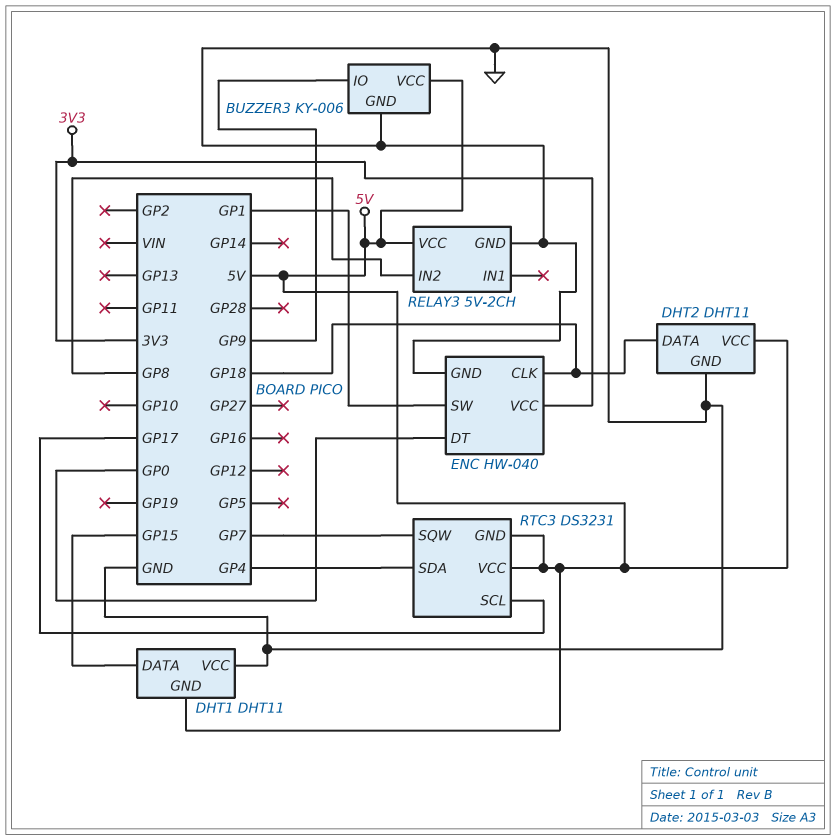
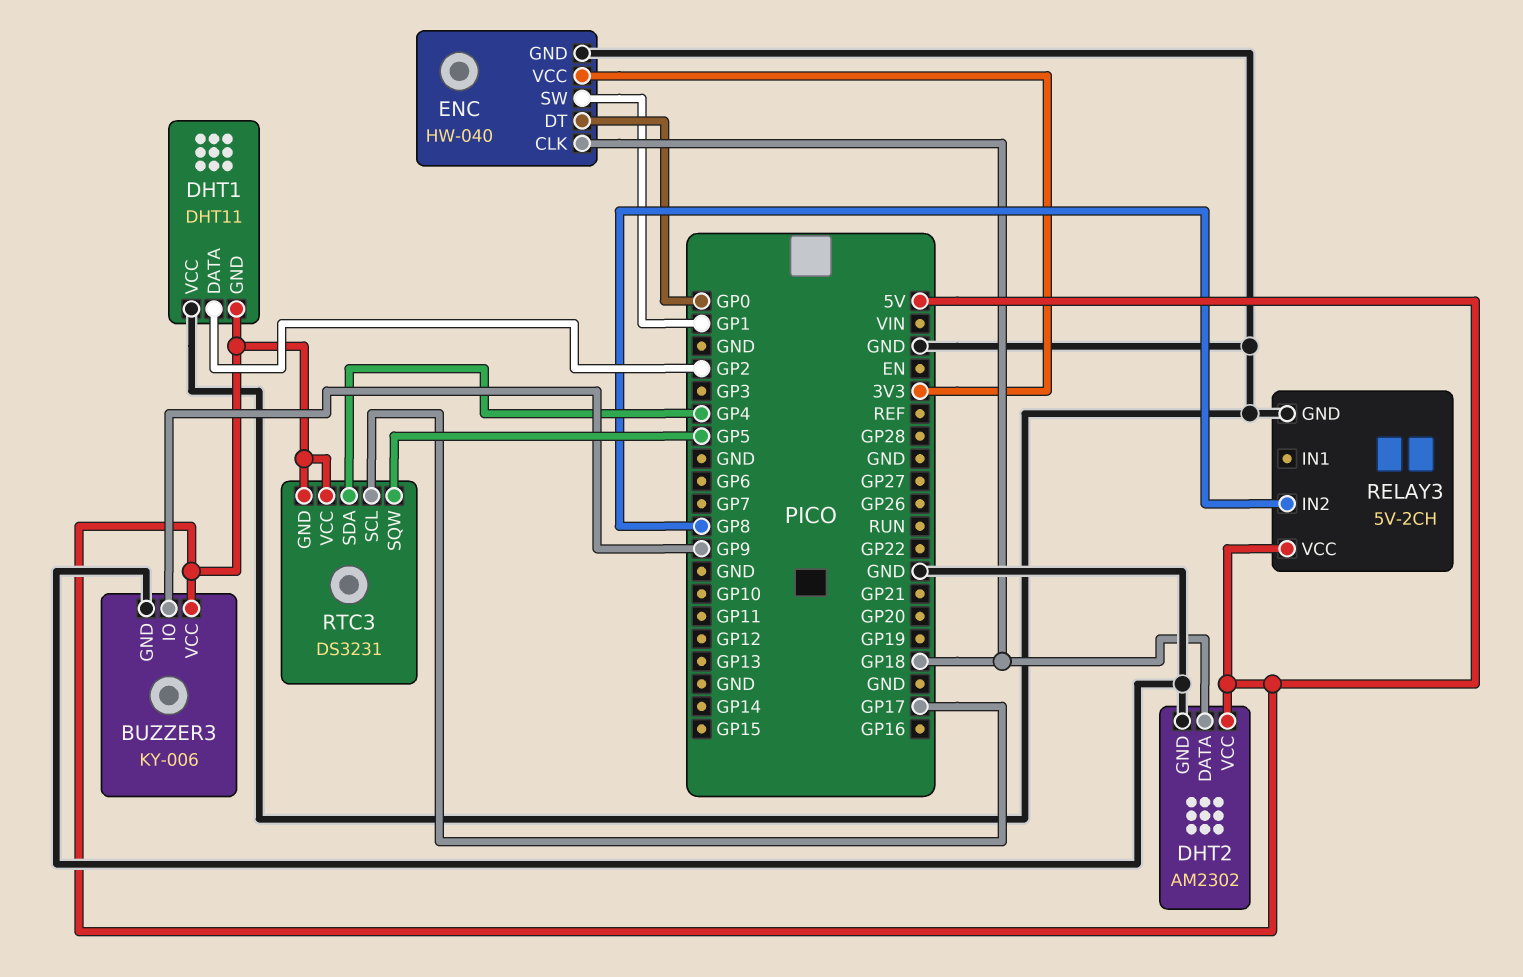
DHT1 pin DATA: GP15 -> GP2
DHT2: DHT11 -> AM2302
RTC3 pin SQW: GP7 -> GP5

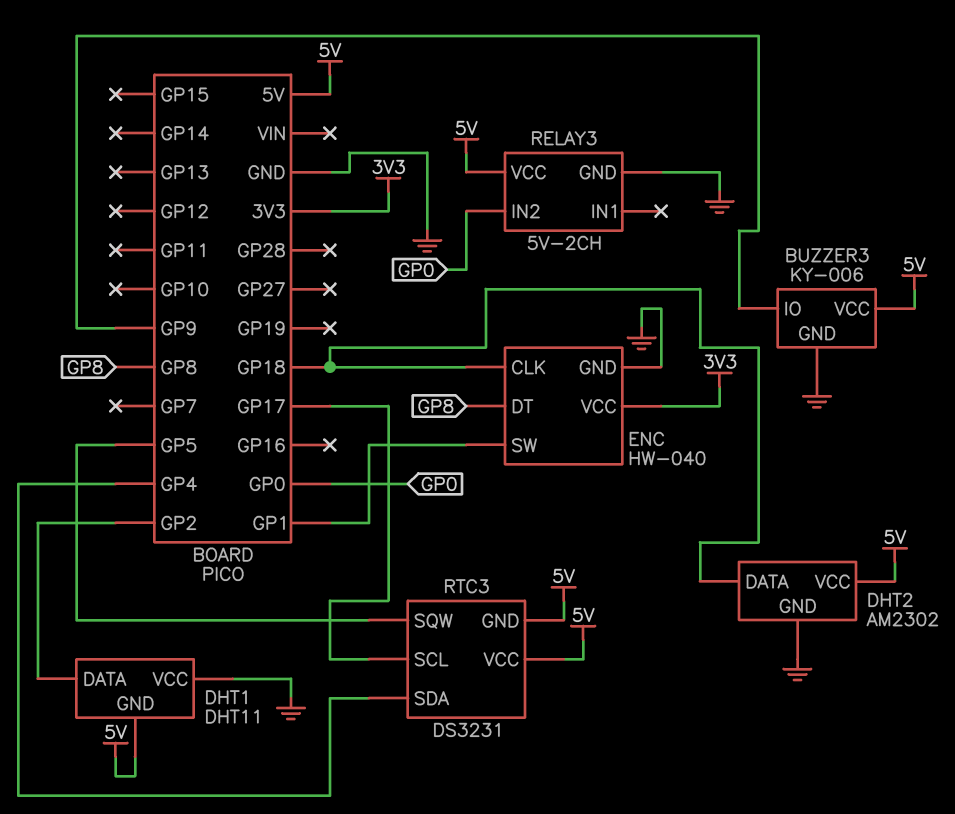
ENC pin DT: GP0 -> GP8
RELAY3 pin IN2: GP8 -> GP0

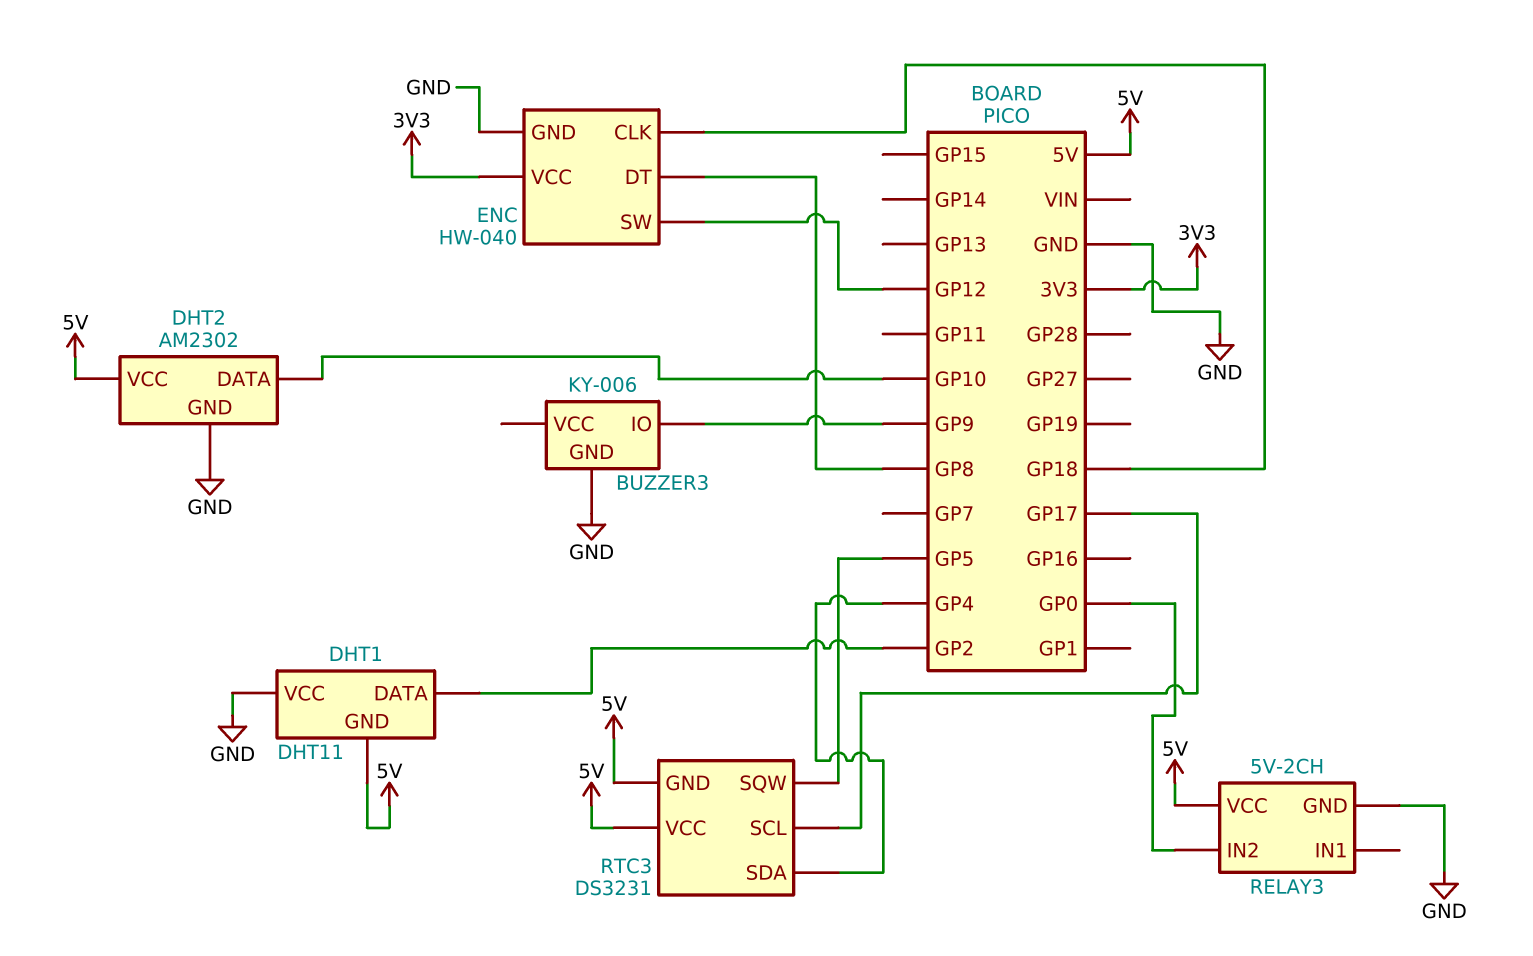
BUZZER3 pin VCC: 5V -> none
DHT2 pin DATA: GP18 -> GP10
ENC pin SW: GP1 -> GP12

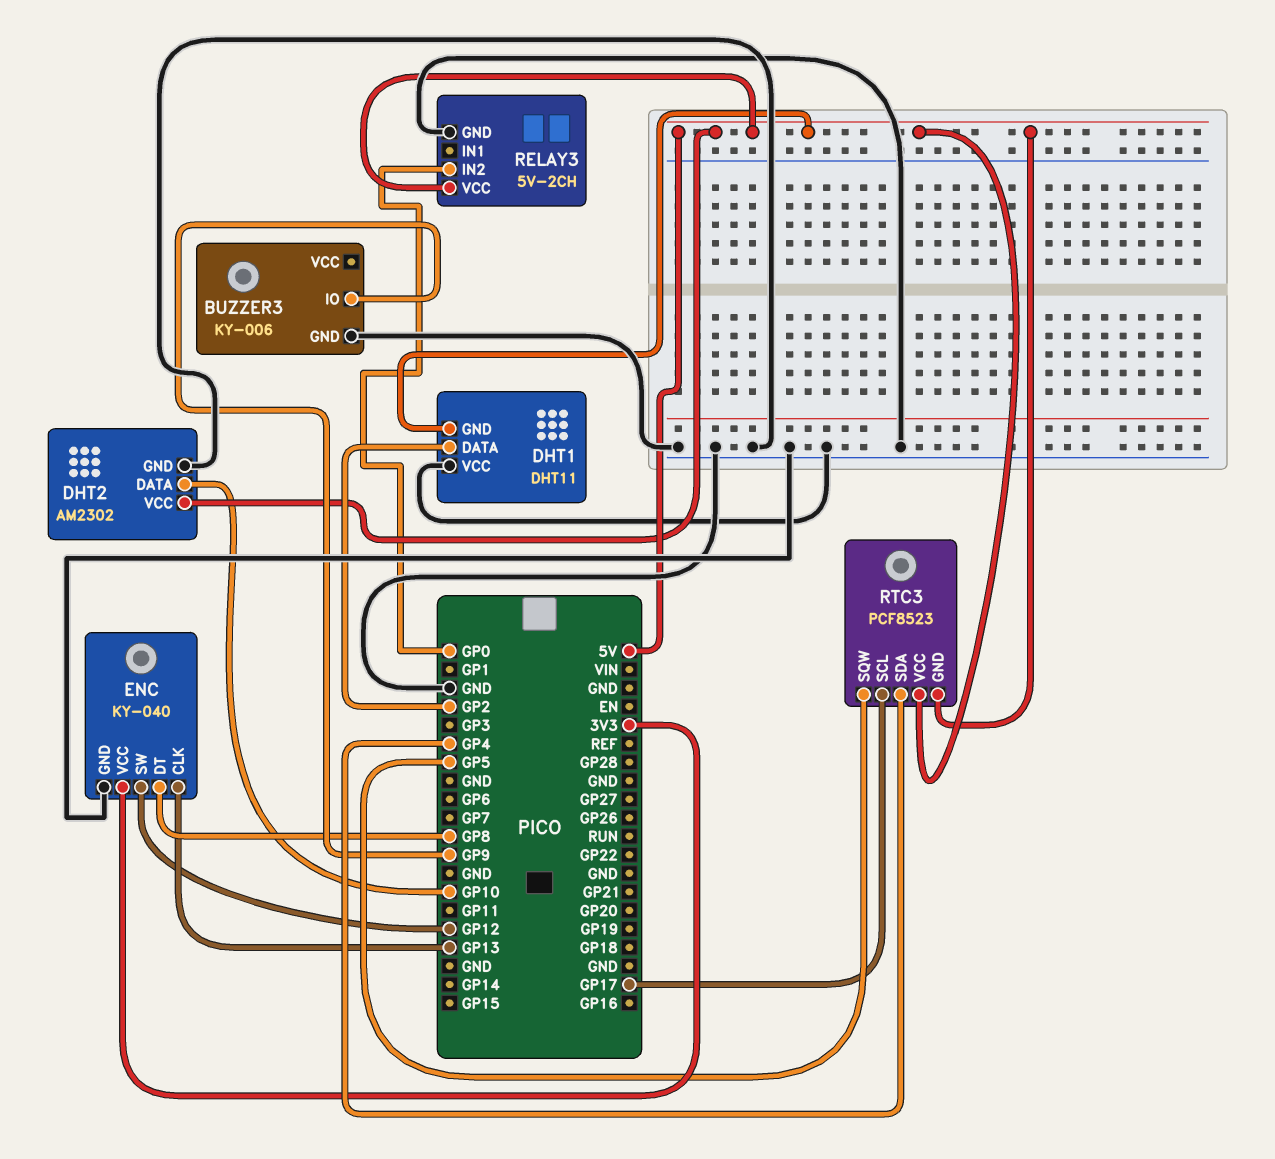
ENC: HW-040 -> KY-040
ENC pin CLK: GP18 -> GP13
RTC3: DS3231 -> PCF8523

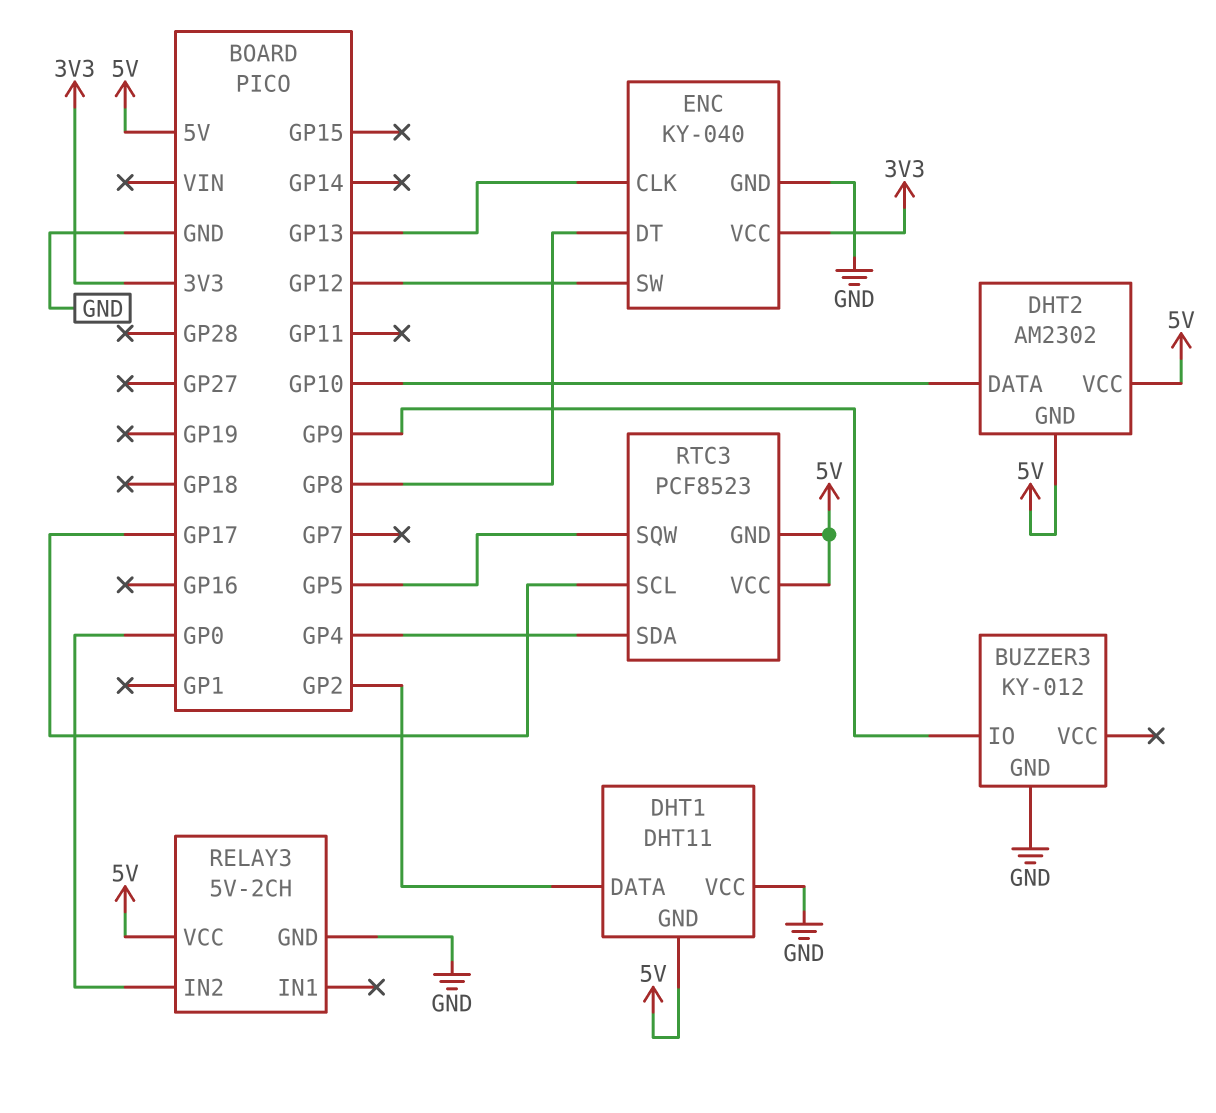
BUZZER3: KY-006 -> KY-012
DHT2 pin GND: GND -> 5V

